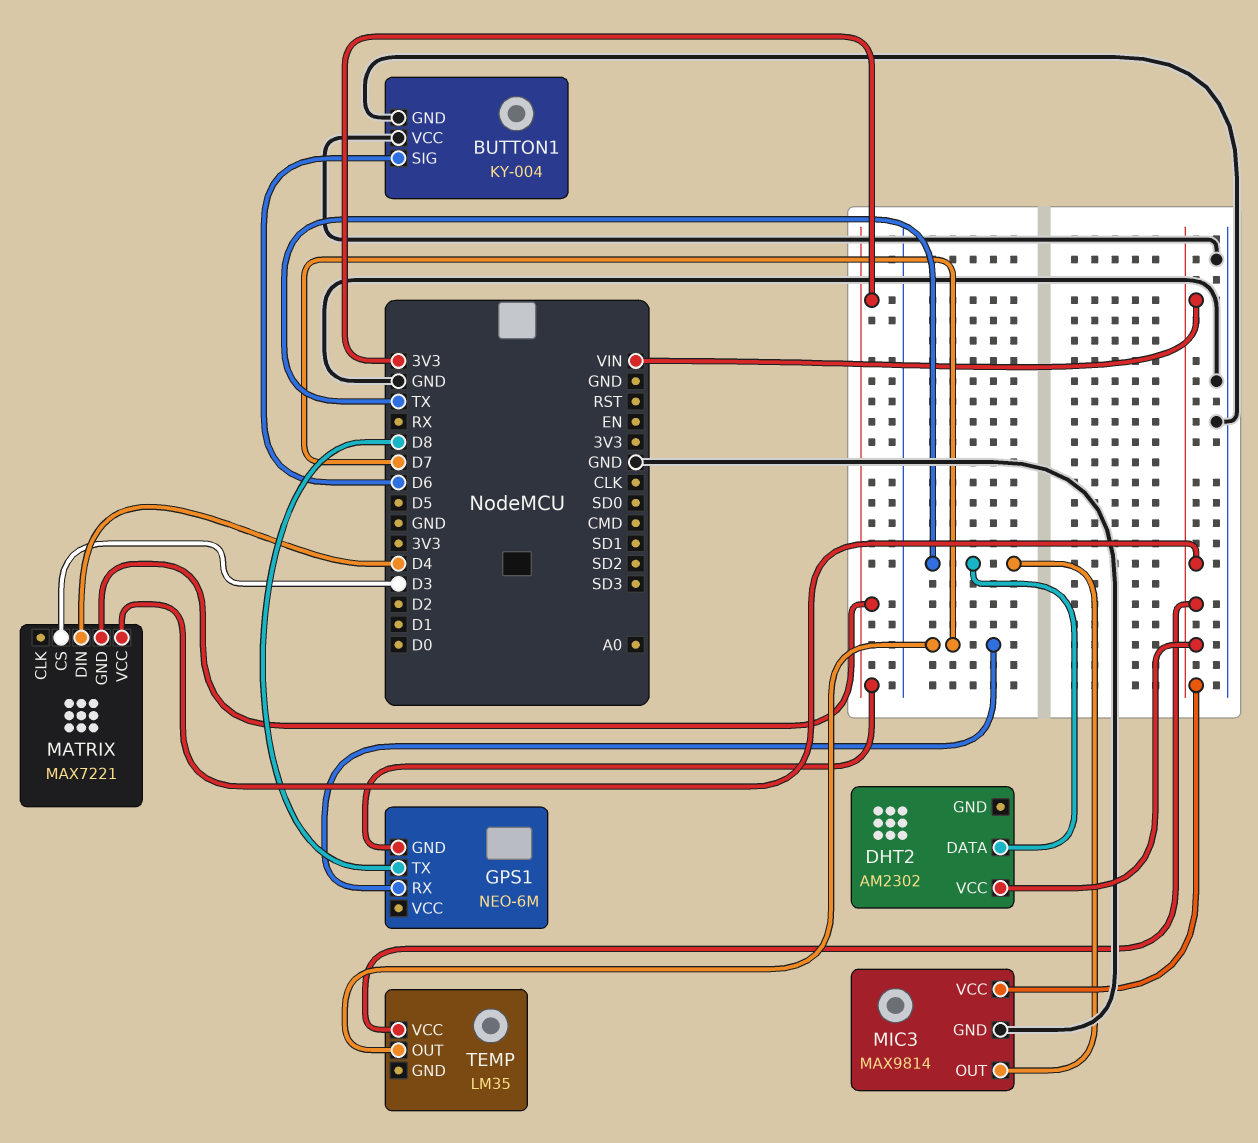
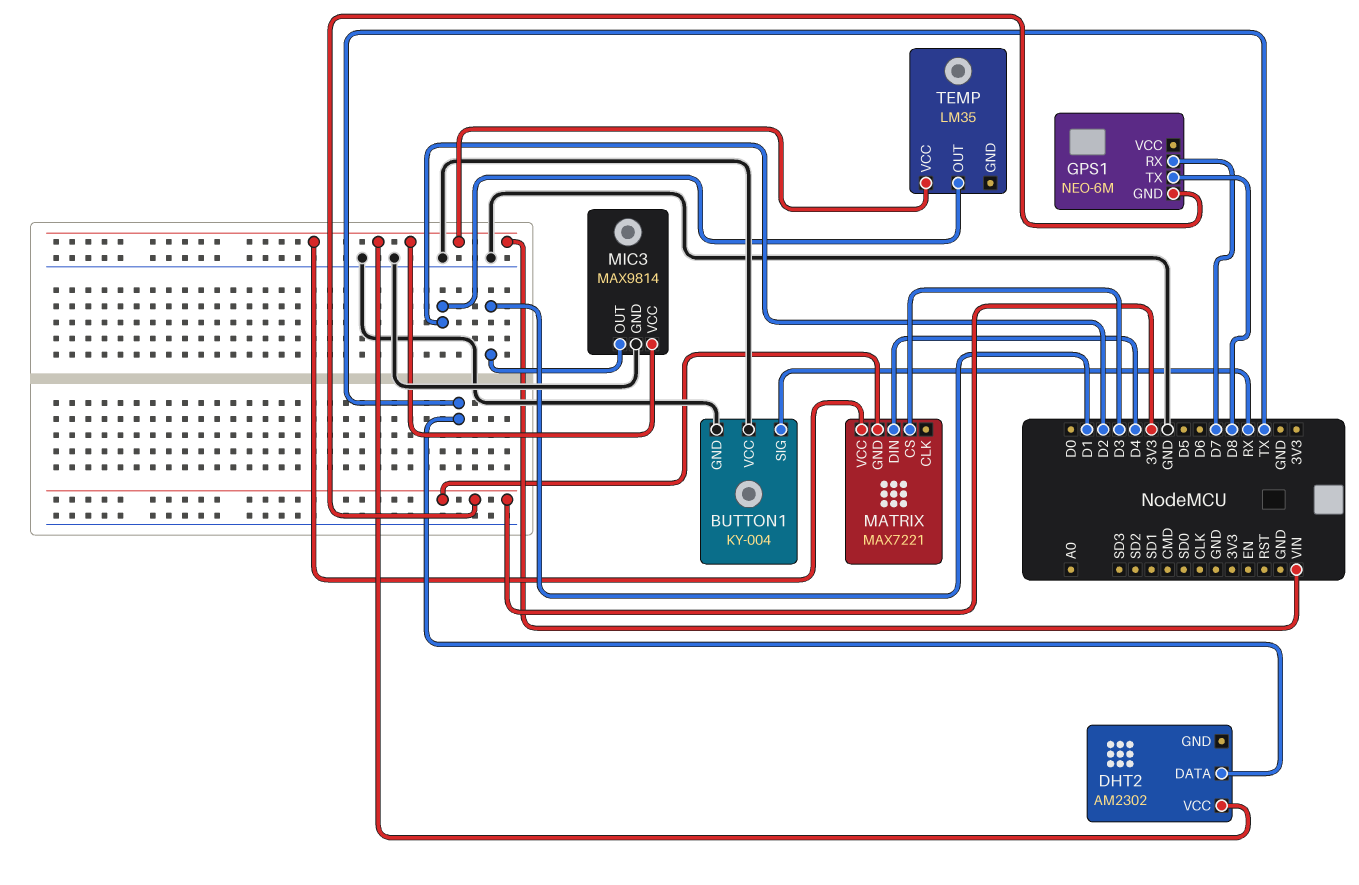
BUTTON1 pin SIG: D6 -> RX
MIC3 pin OUT: TX -> D1
TEMP pin OUT: D7 -> D2

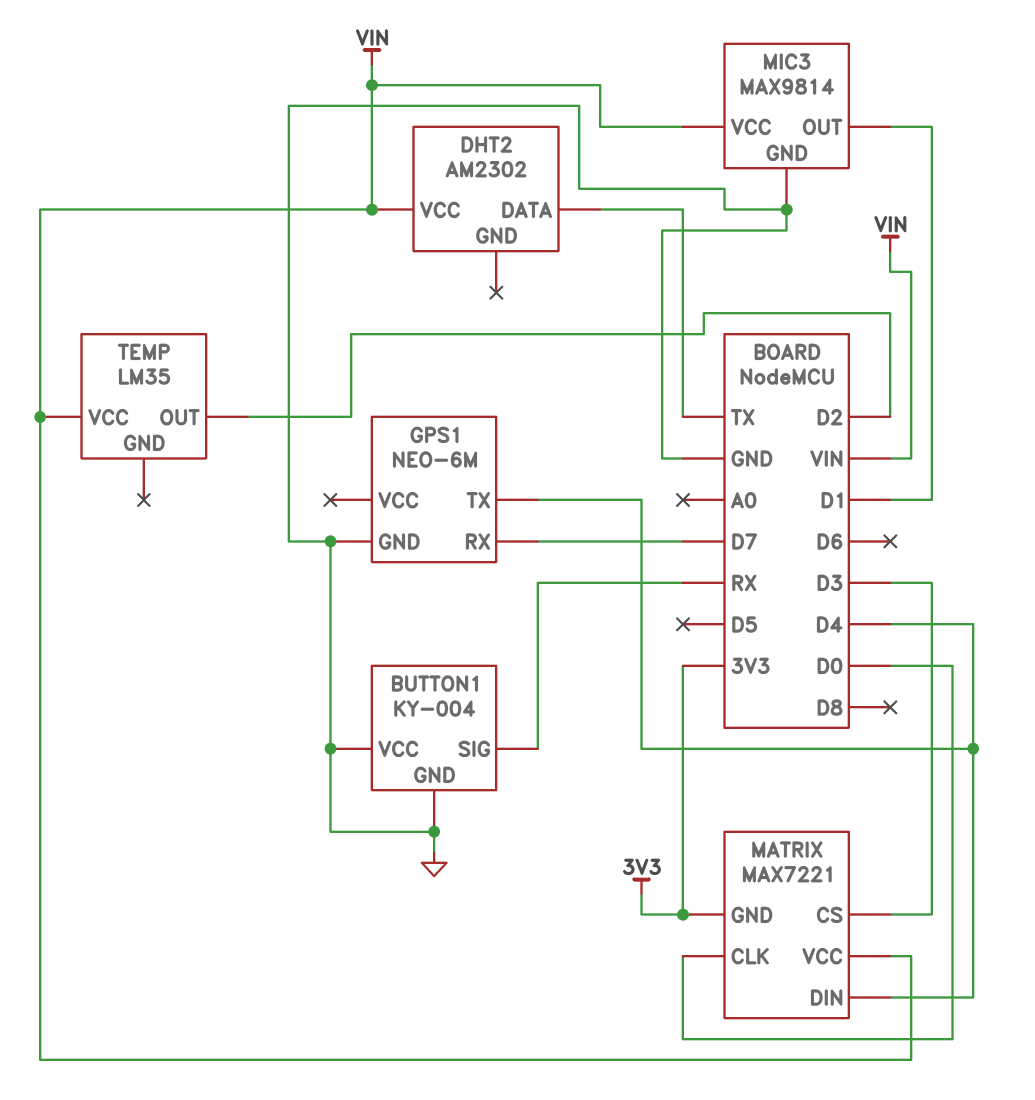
GPS1 pin GND: 3V3 -> GND
GPS1 pin TX: D8 -> D4
MATRIX pin CLK: none -> D0

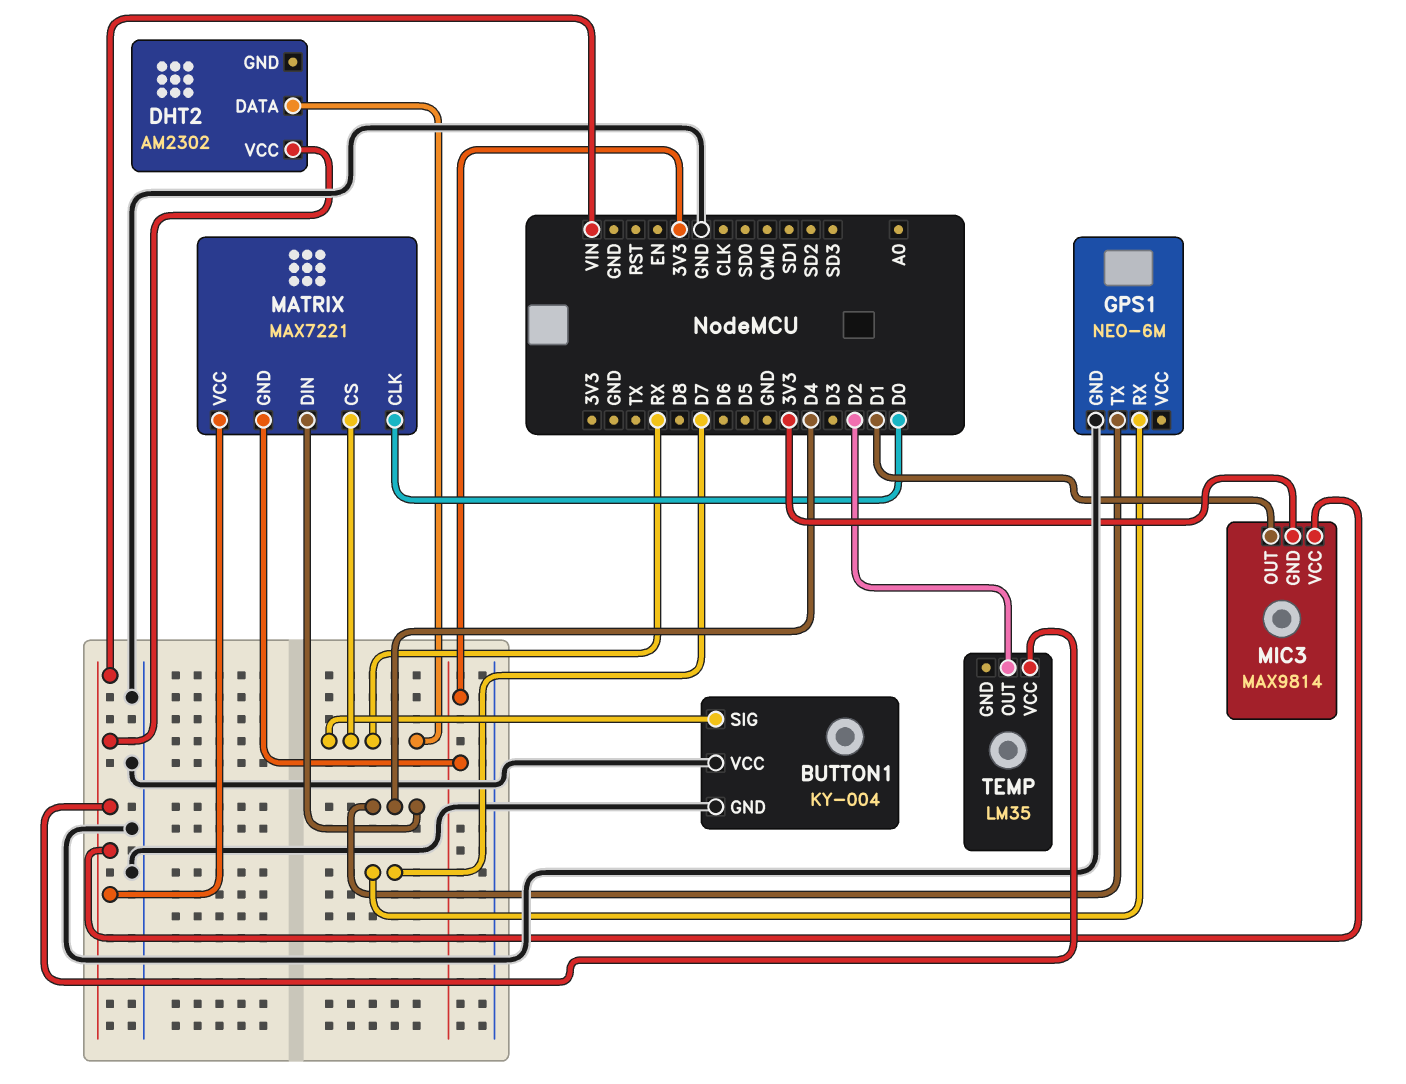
DHT2 pin DATA: TX -> RX
MATRIX pin CS: D3 -> RX
MIC3 pin GND: GND -> 3V3

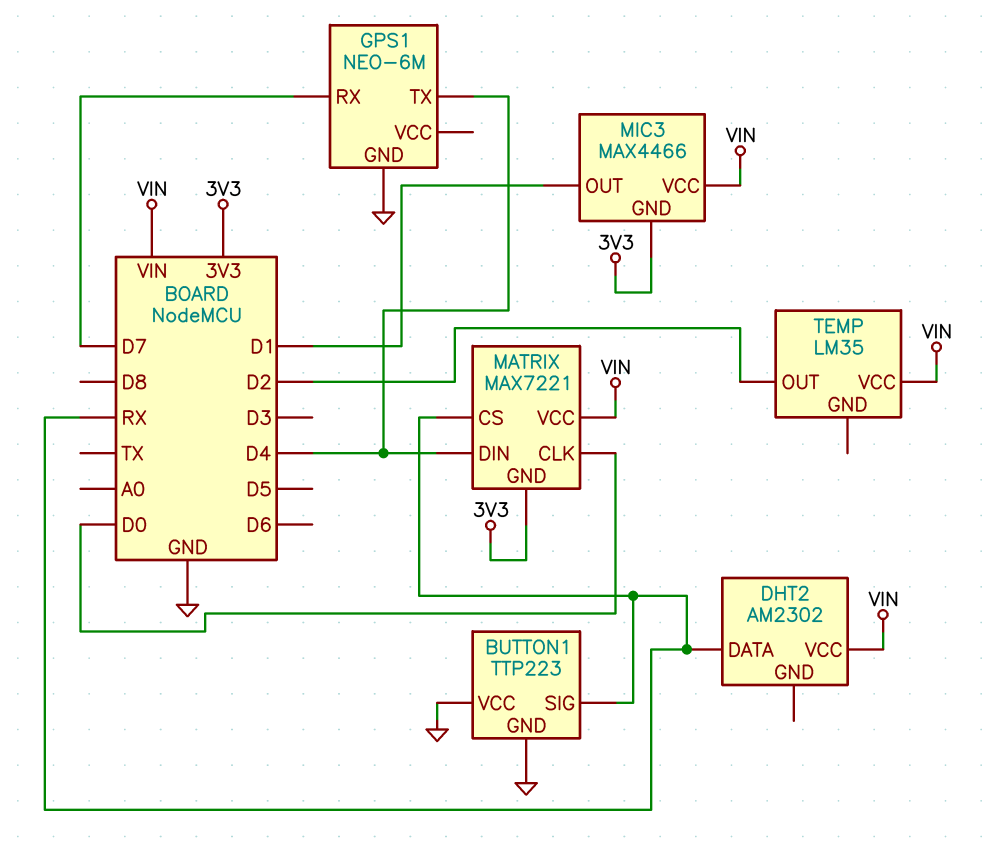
BUTTON1: KY-004 -> TTP223
MIC3: MAX9814 -> MAX4466

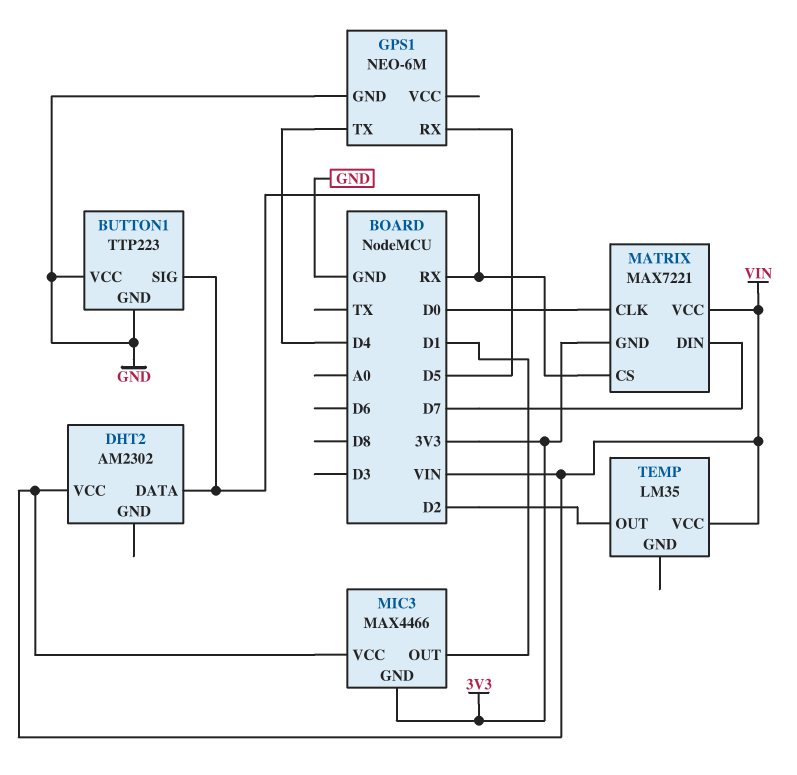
GPS1 pin RX: D7 -> D5
MATRIX pin DIN: D4 -> D7

